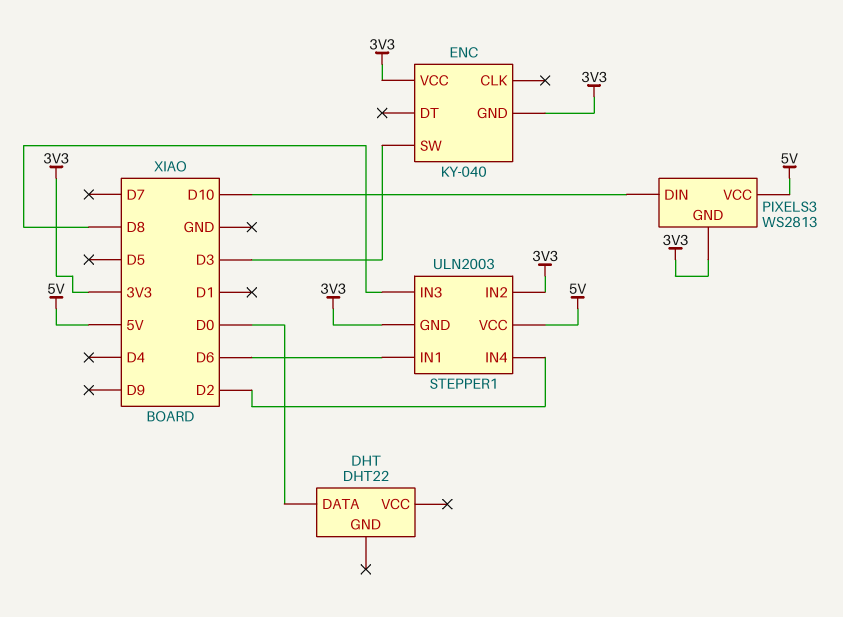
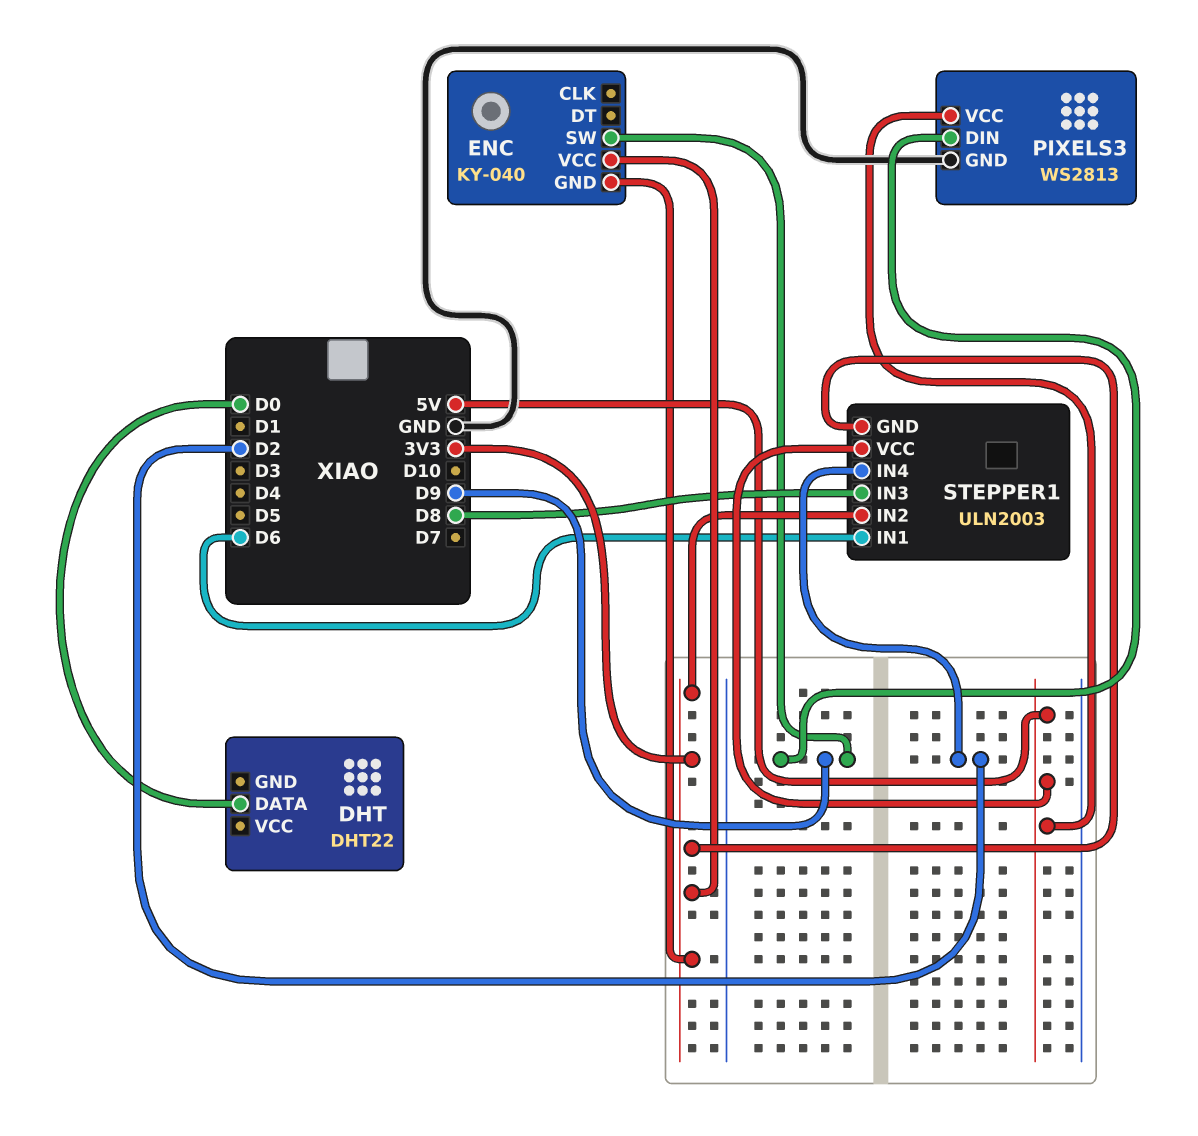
ENC pin SW: D3 -> D9
PIXELS3 pin DIN: D10 -> D9
PIXELS3 pin GND: 3V3 -> GND

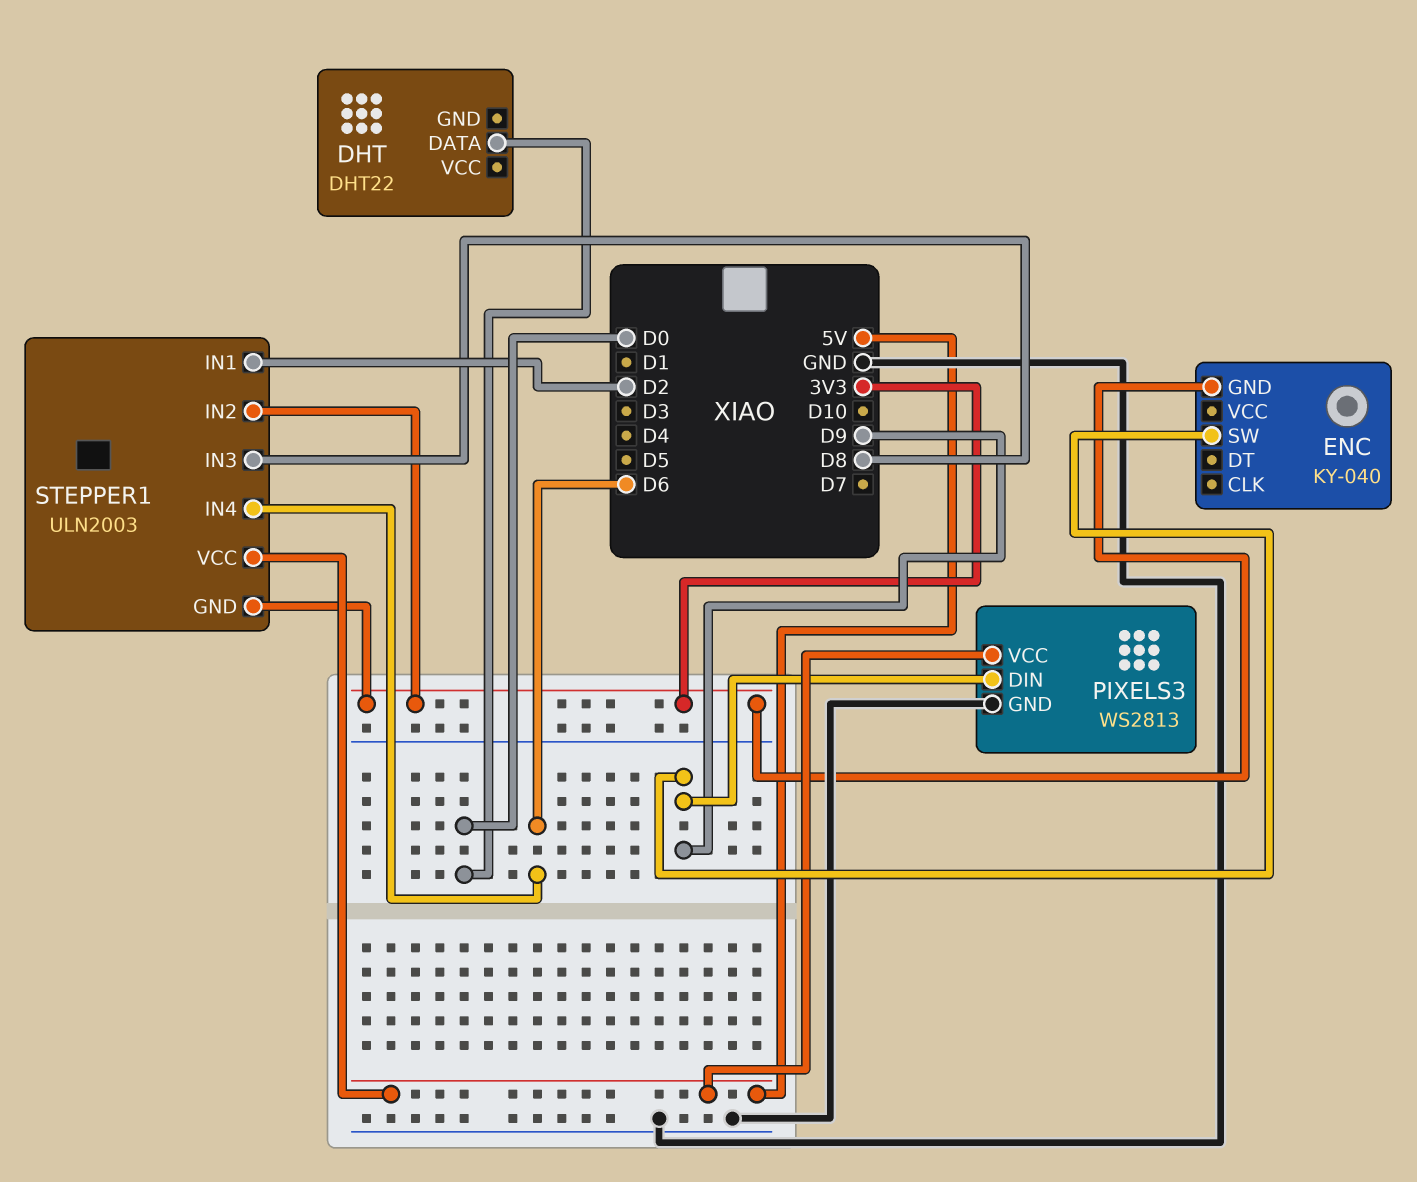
ENC pin VCC: 3V3 -> none
STEPPER1 pin IN1: D6 -> D2
STEPPER1 pin IN4: D2 -> D6

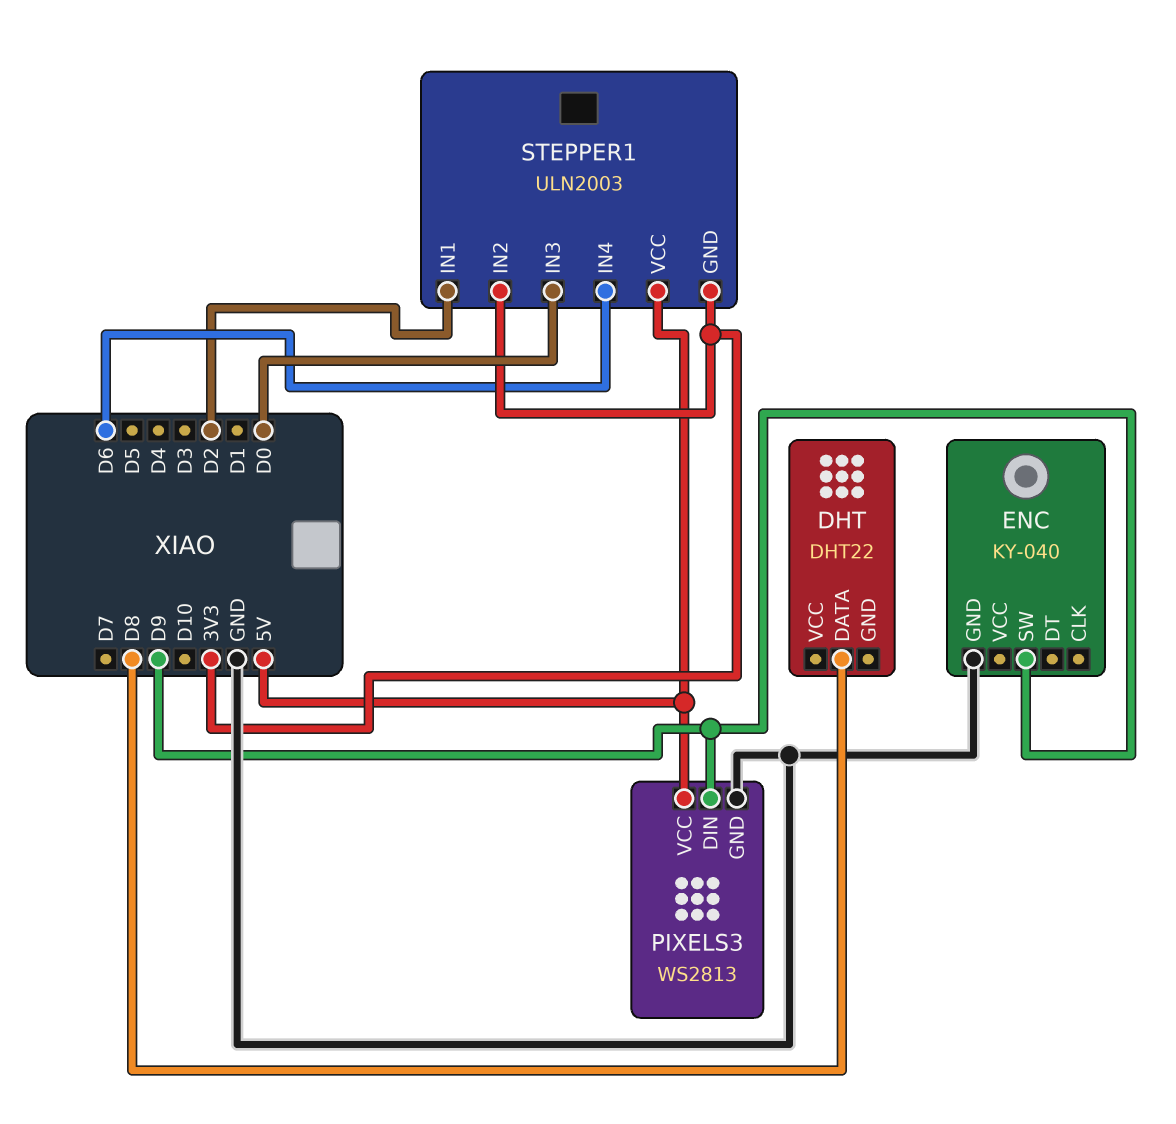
DHT pin DATA: D0 -> D8
ENC pin GND: 3V3 -> GND
STEPPER1 pin IN3: D8 -> D0

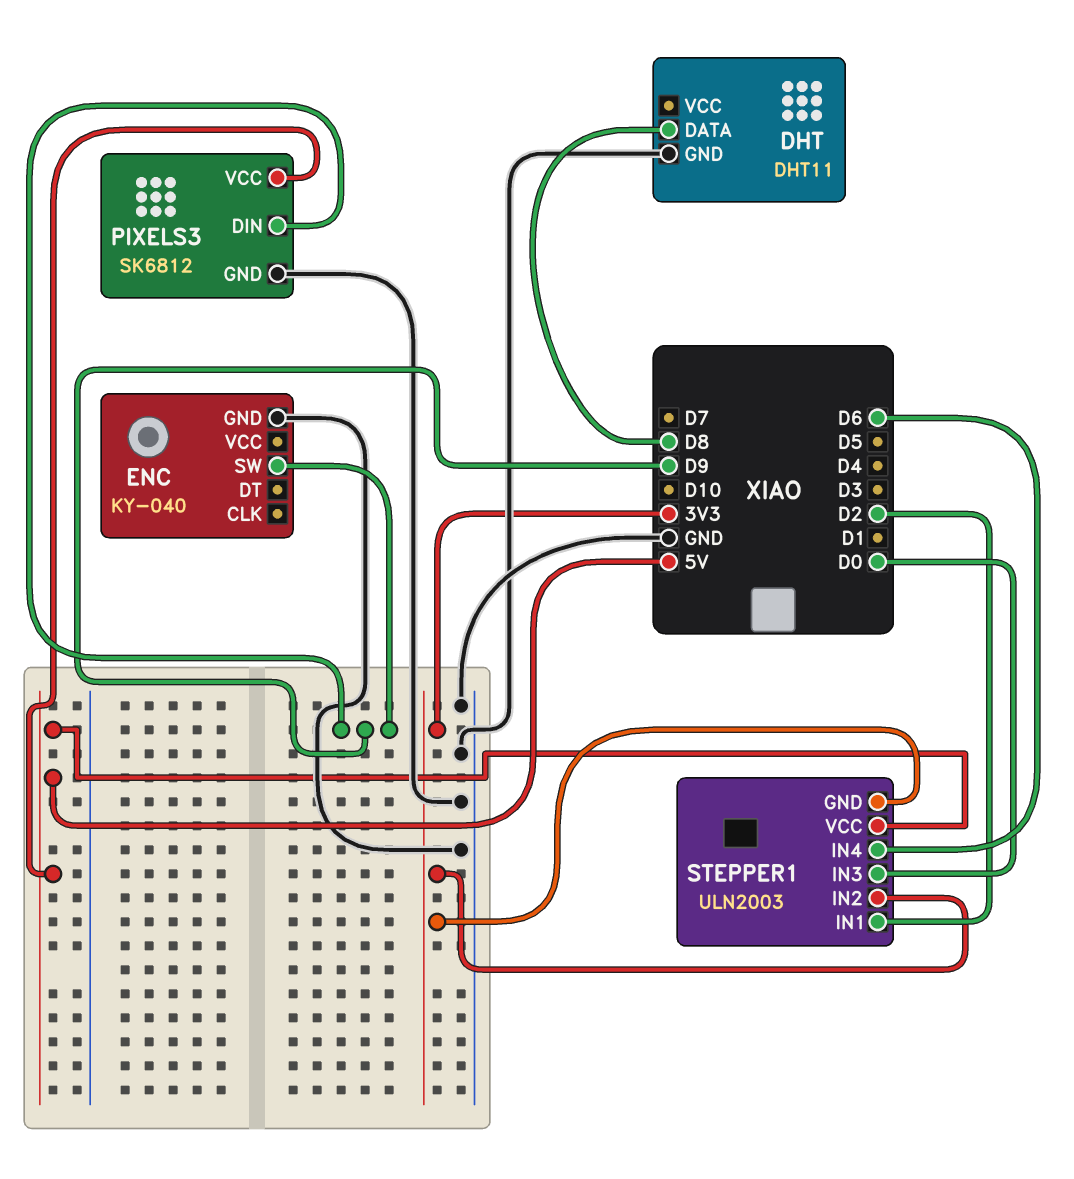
DHT: DHT22 -> DHT11
DHT pin GND: none -> GND
PIXELS3: WS2813 -> SK6812

